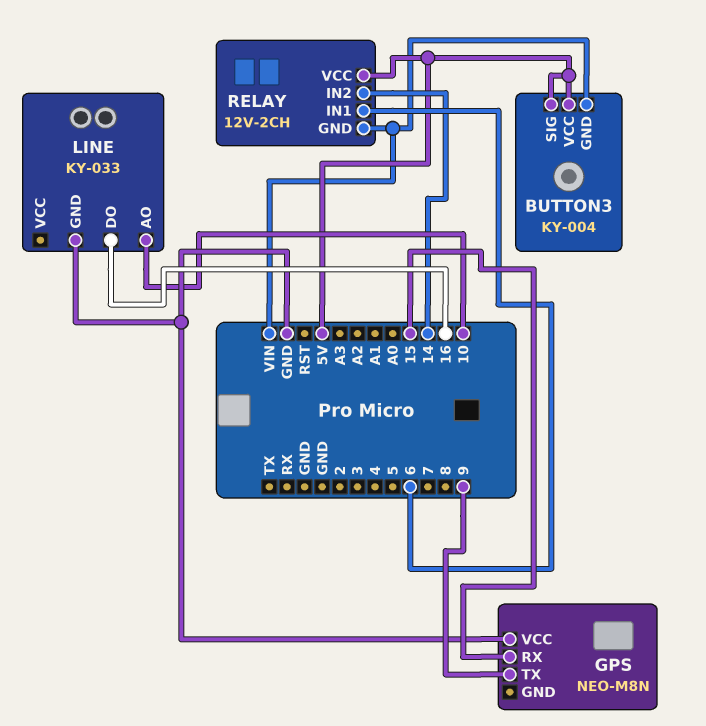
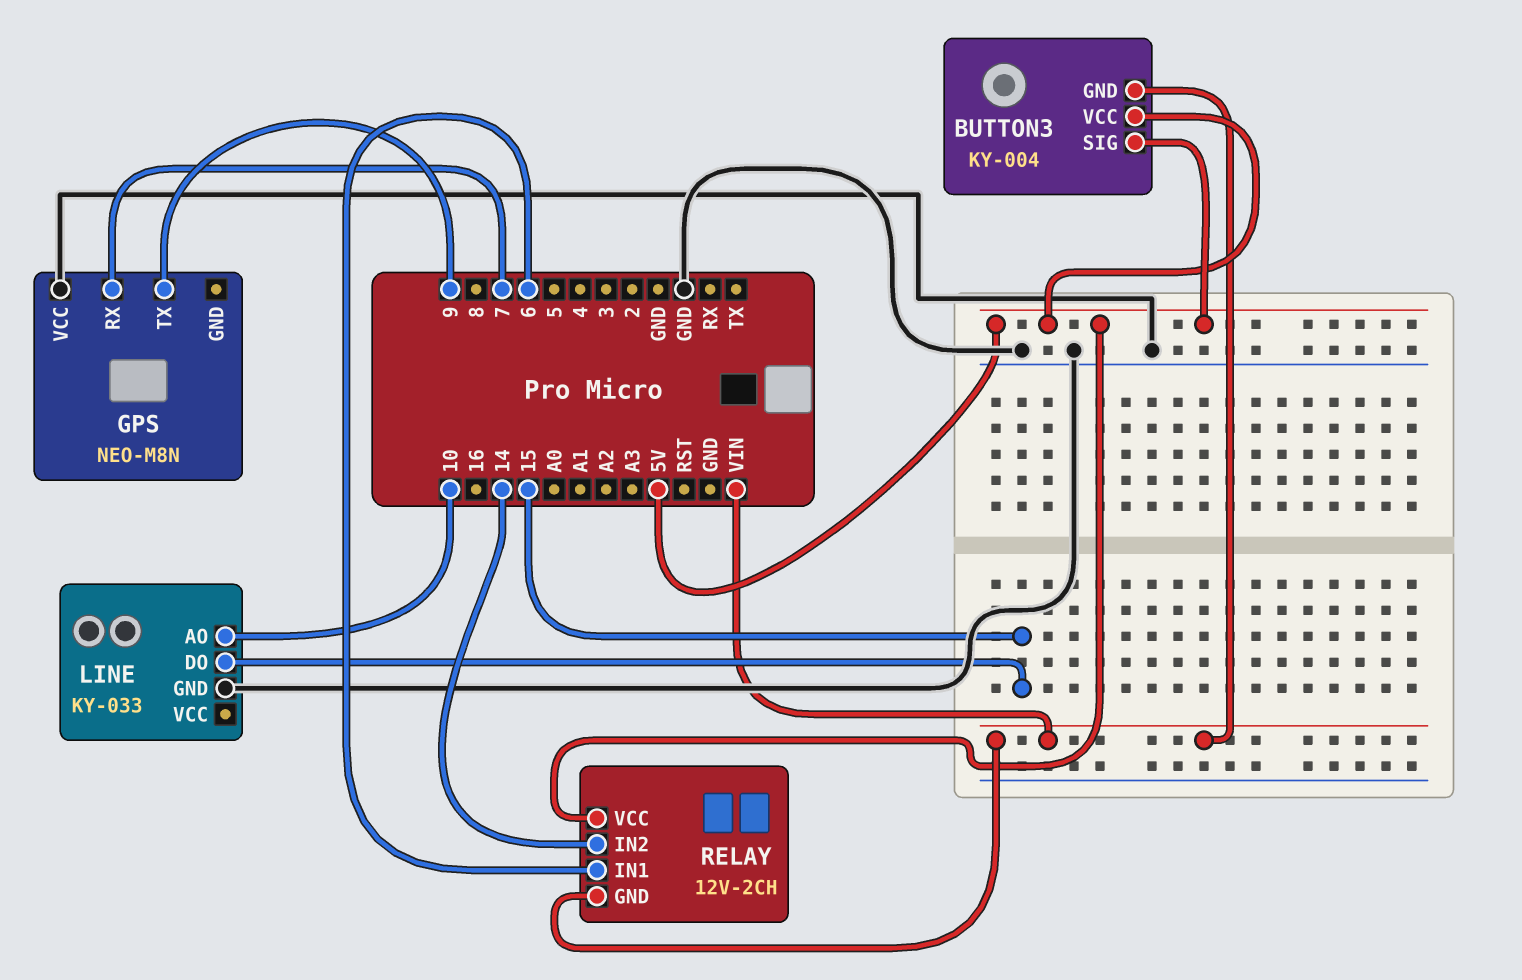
GPS pin RX: 15 -> 7
LINE pin DO: 16 -> 15

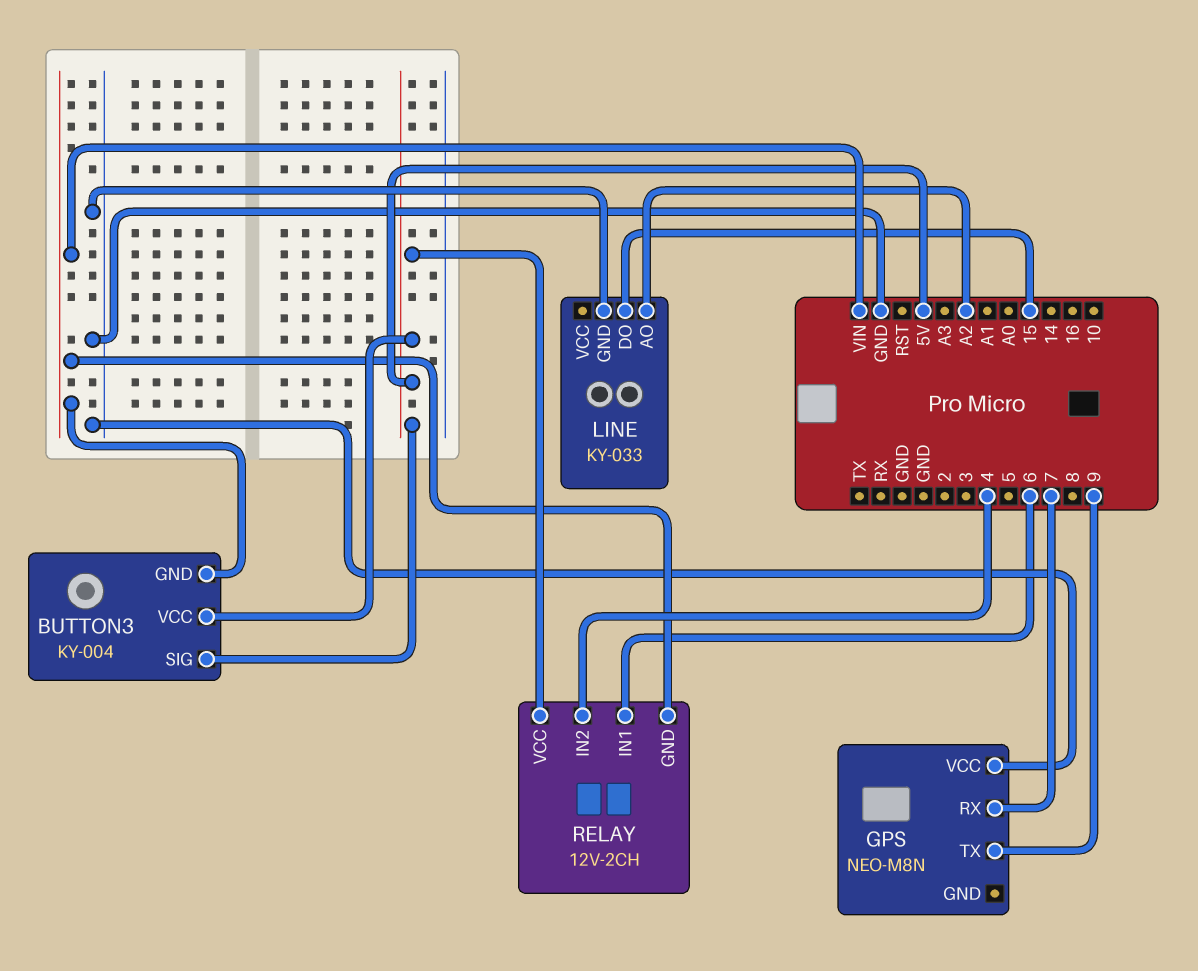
LINE pin AO: 10 -> A2
RELAY pin IN2: 14 -> 4

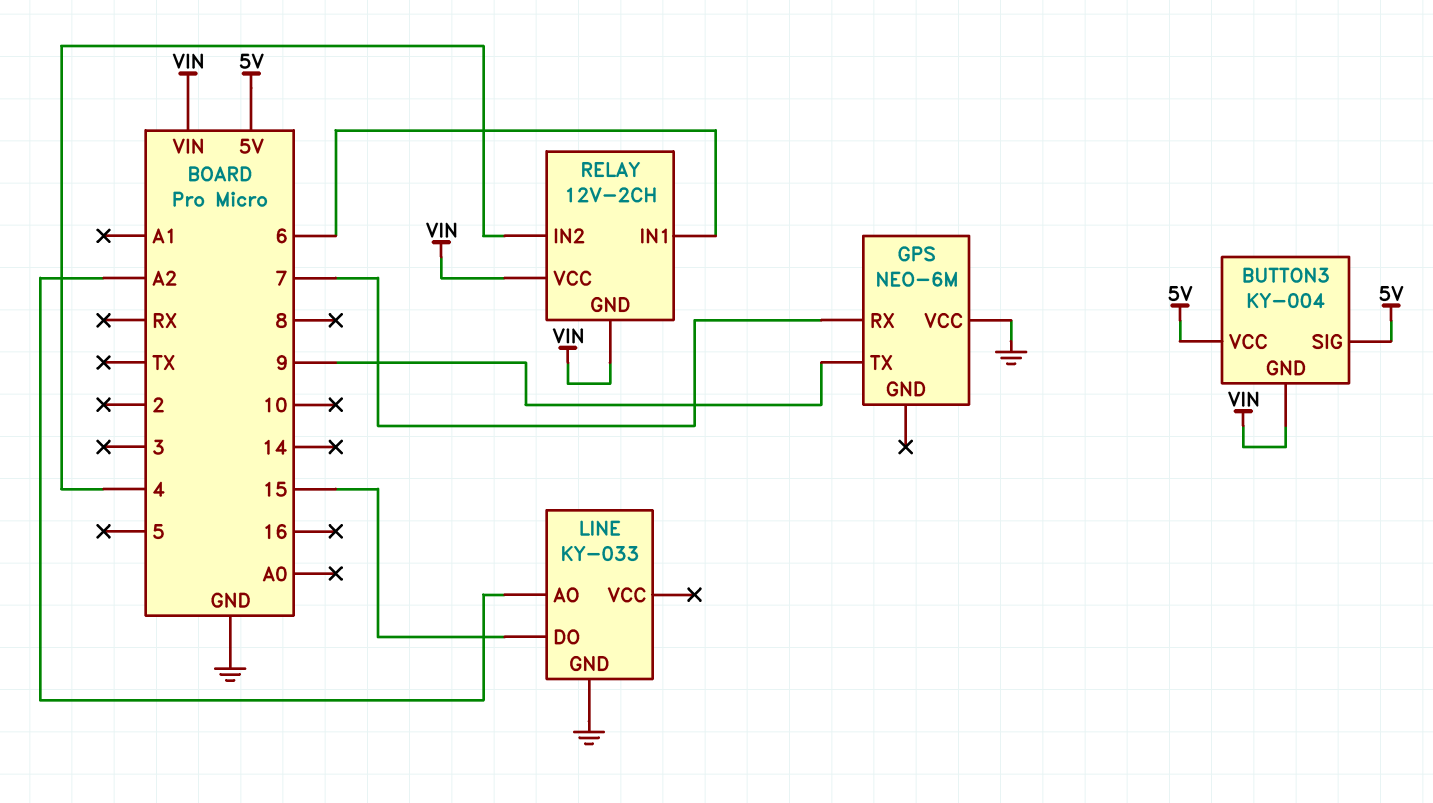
GPS: NEO-M8N -> NEO-6M
RELAY pin VCC: 5V -> VIN

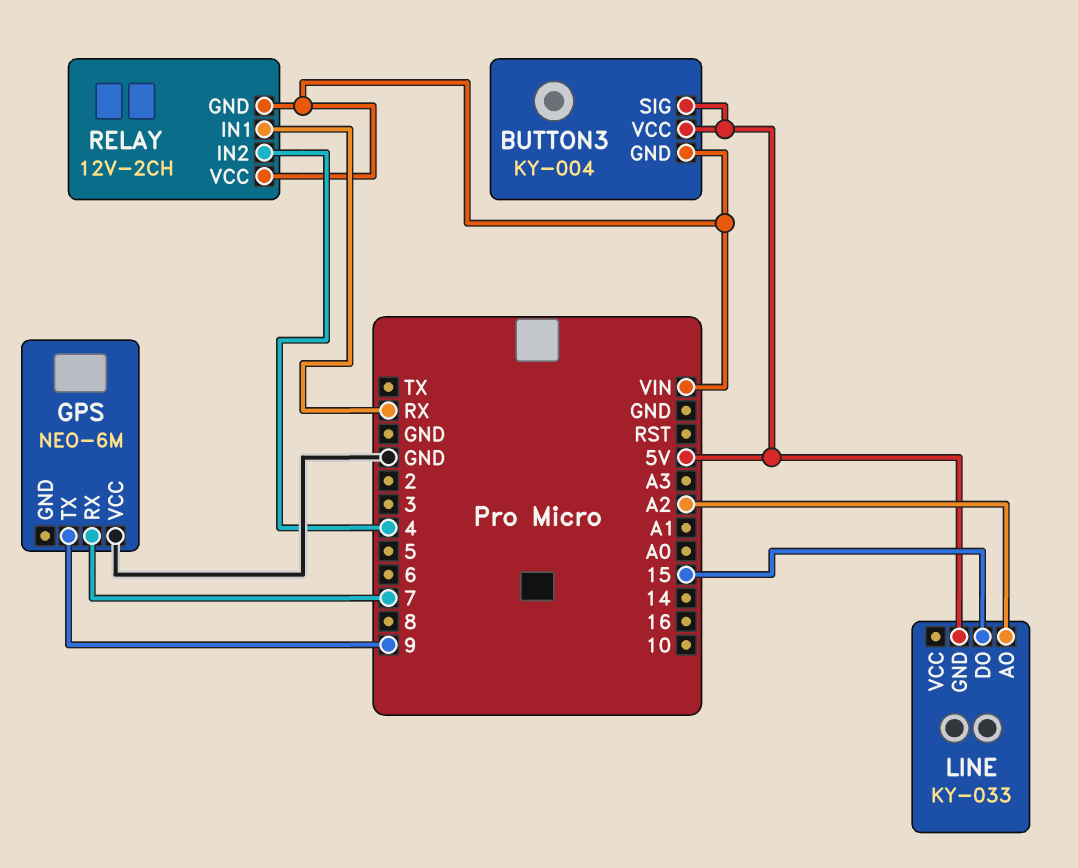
LINE pin GND: GND -> 5V
RELAY pin IN1: 6 -> RX

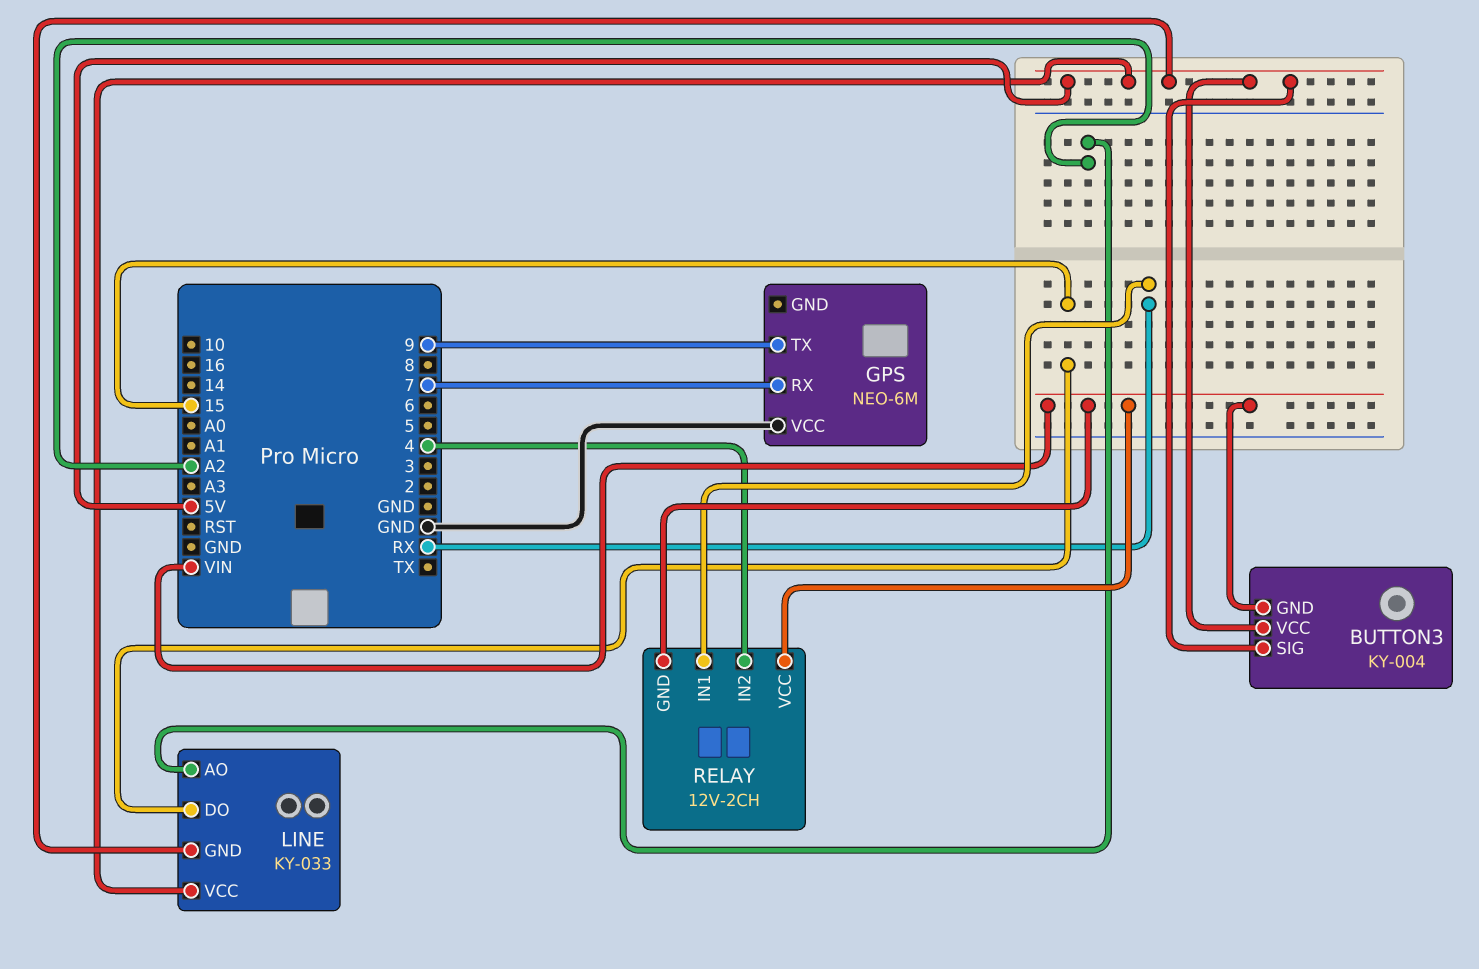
LINE pin VCC: none -> 5V

